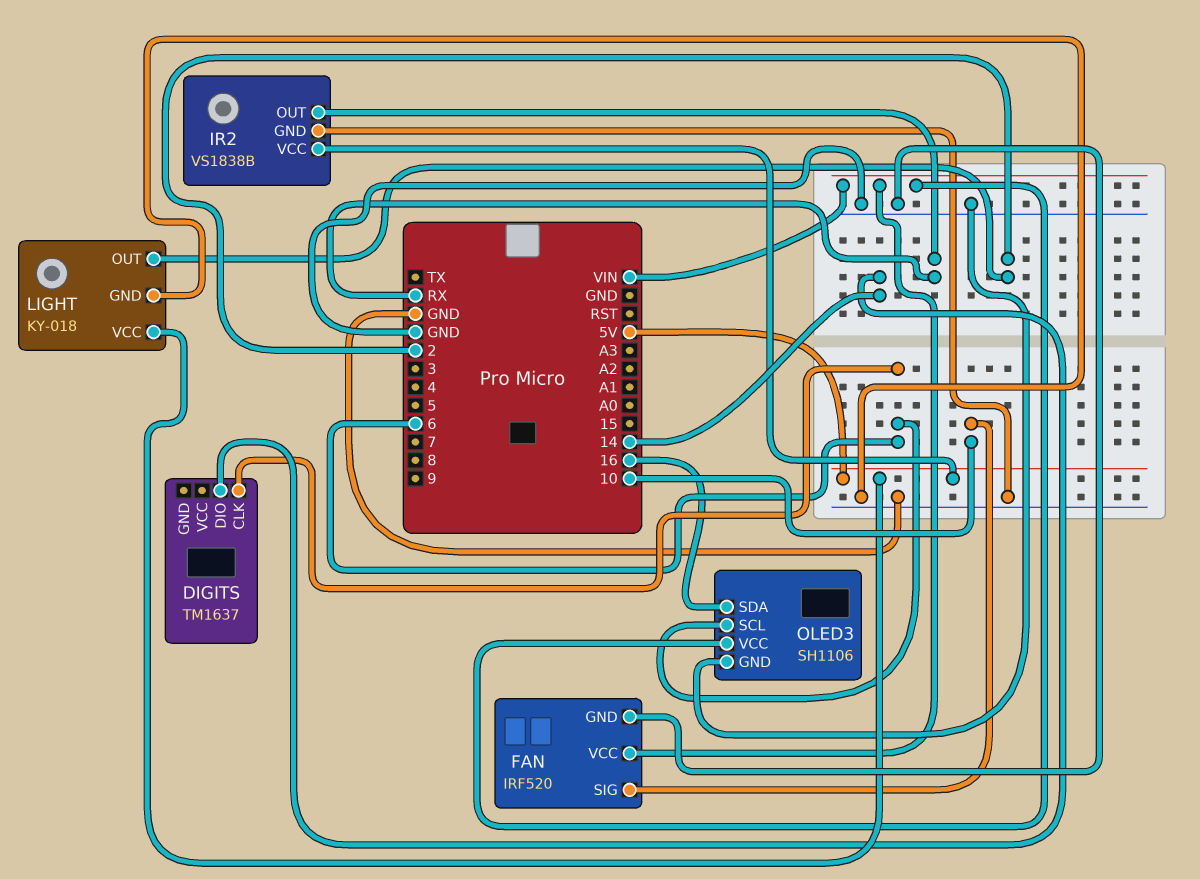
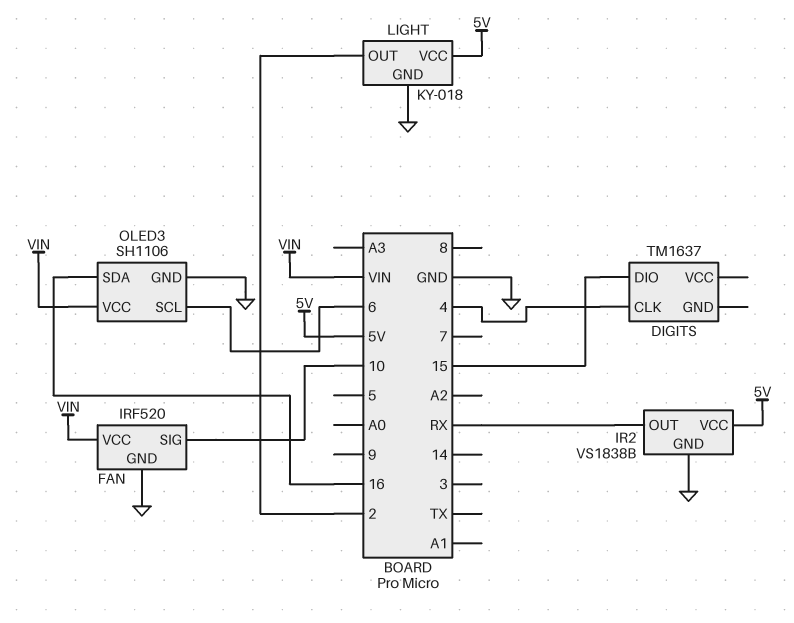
DIGITS pin CLK: 6 -> 4
DIGITS pin DIO: 14 -> 15

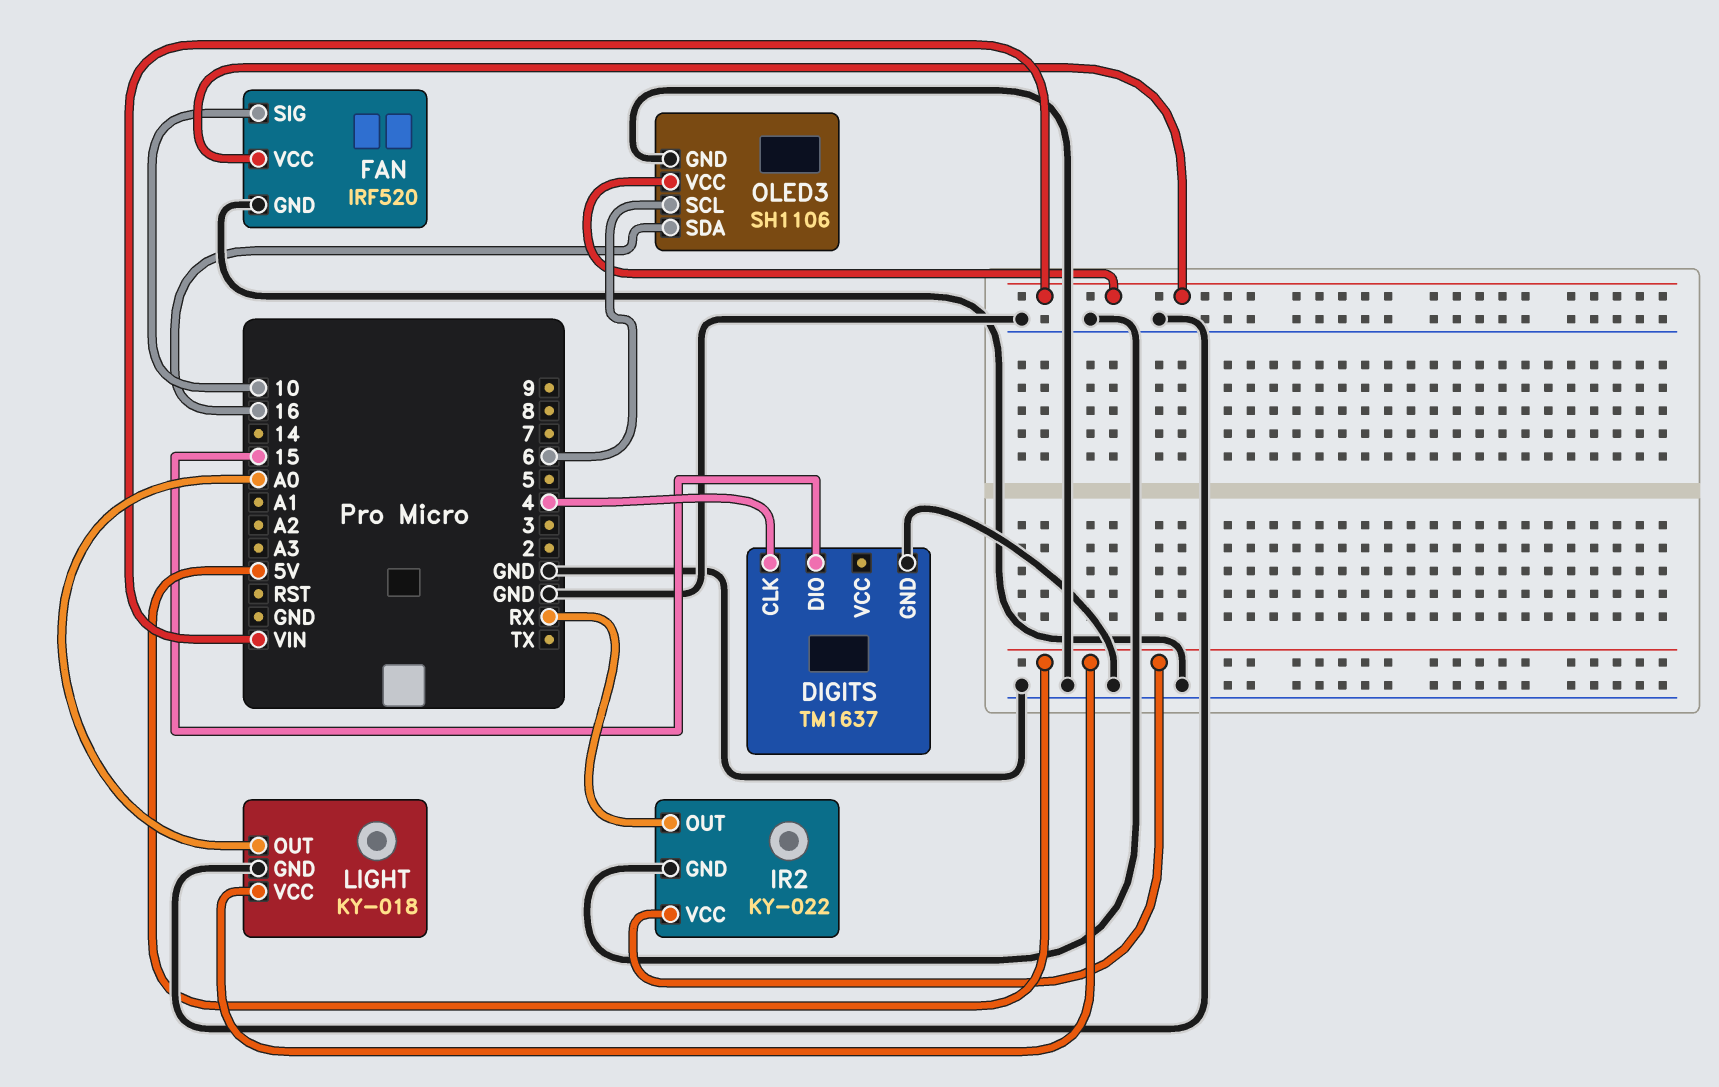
DIGITS pin GND: none -> GND
IR2: VS1838B -> KY-022
LIGHT pin OUT: 2 -> A0

